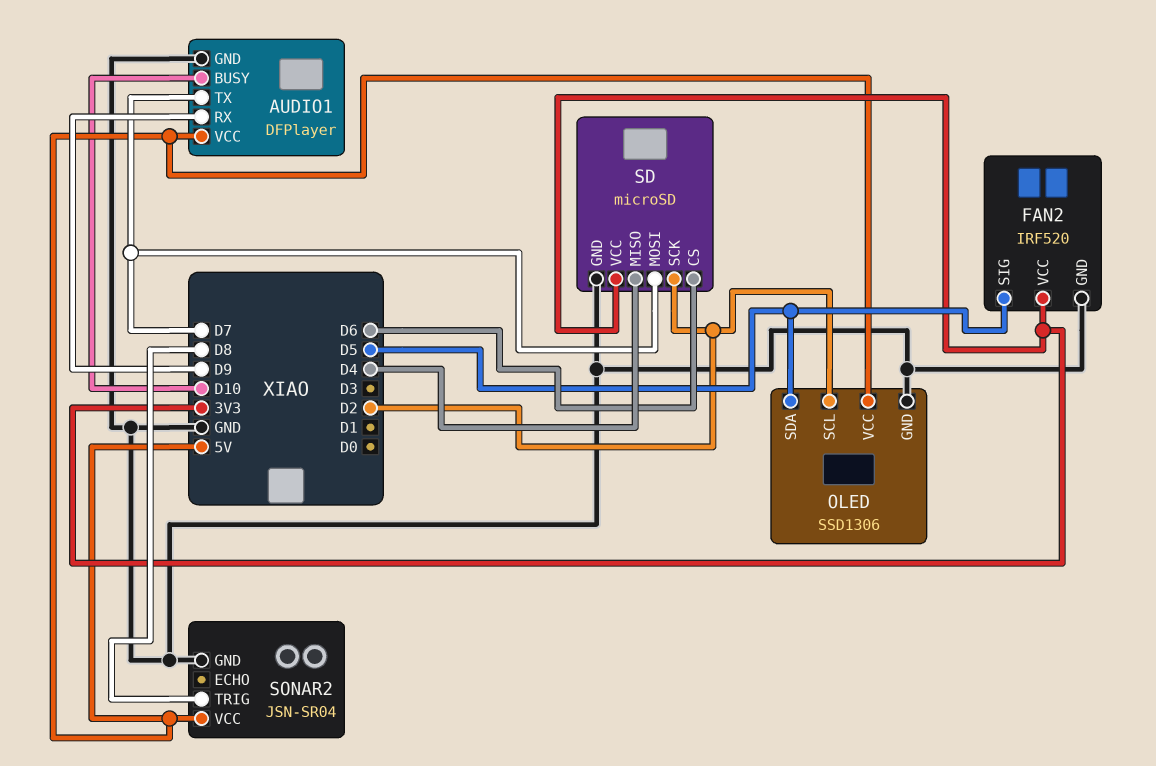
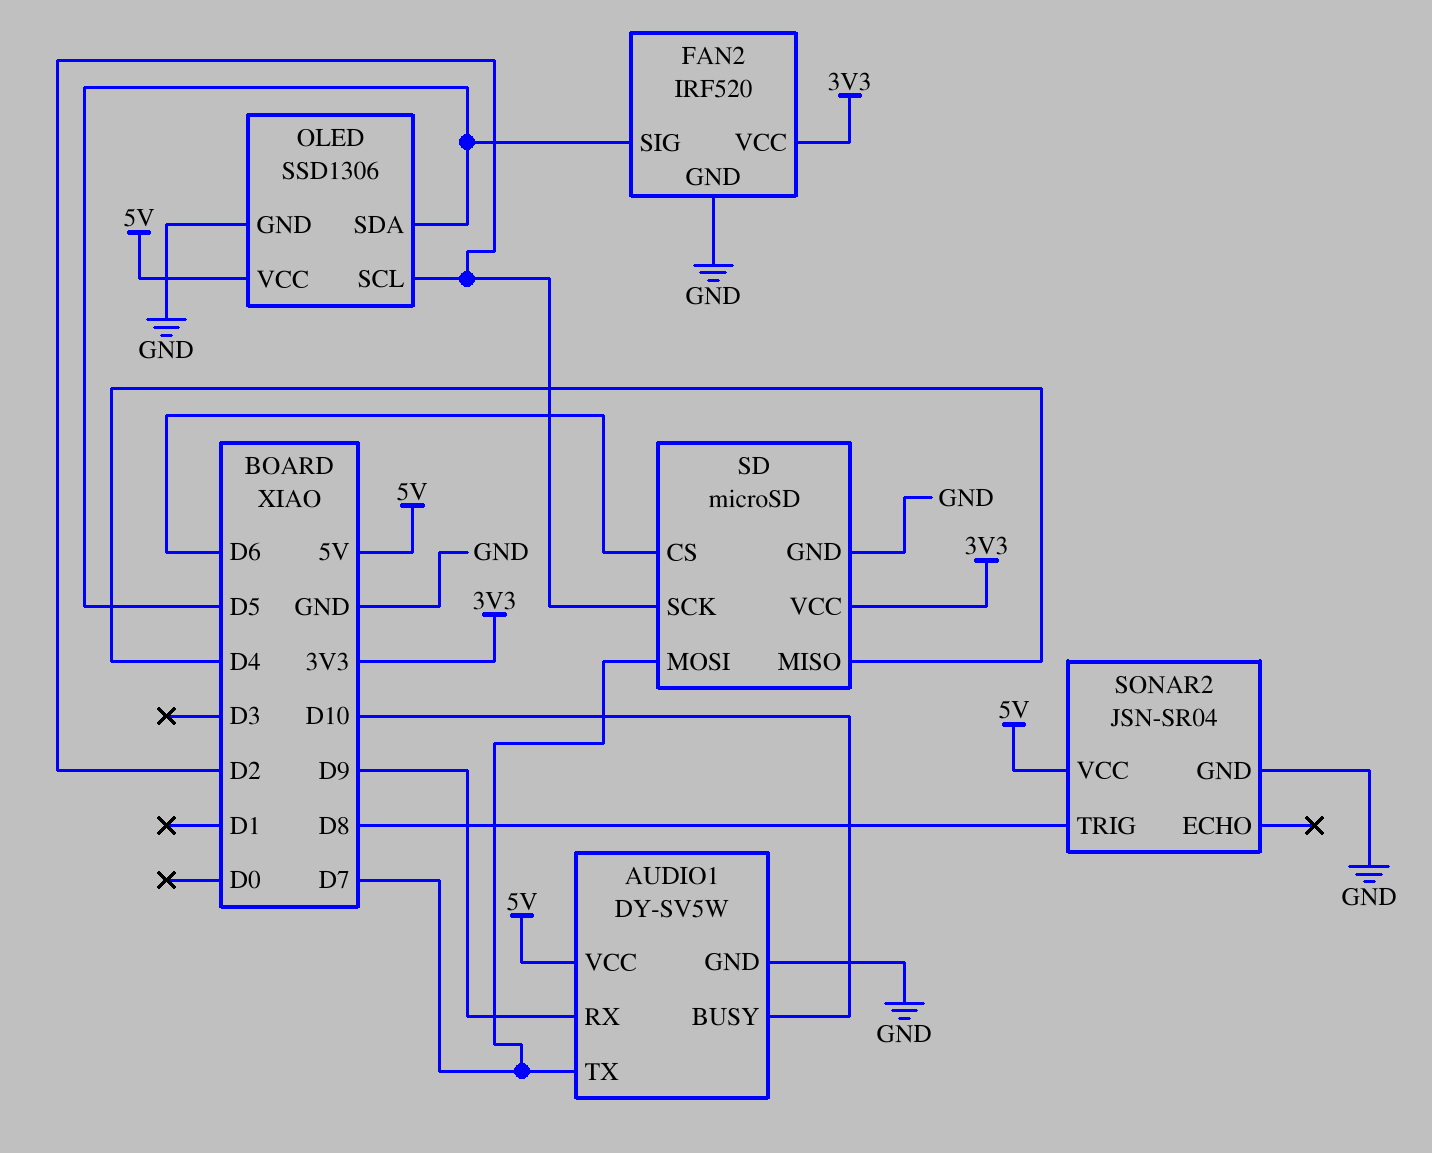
AUDIO1: DFPlayer -> DY-SV5W

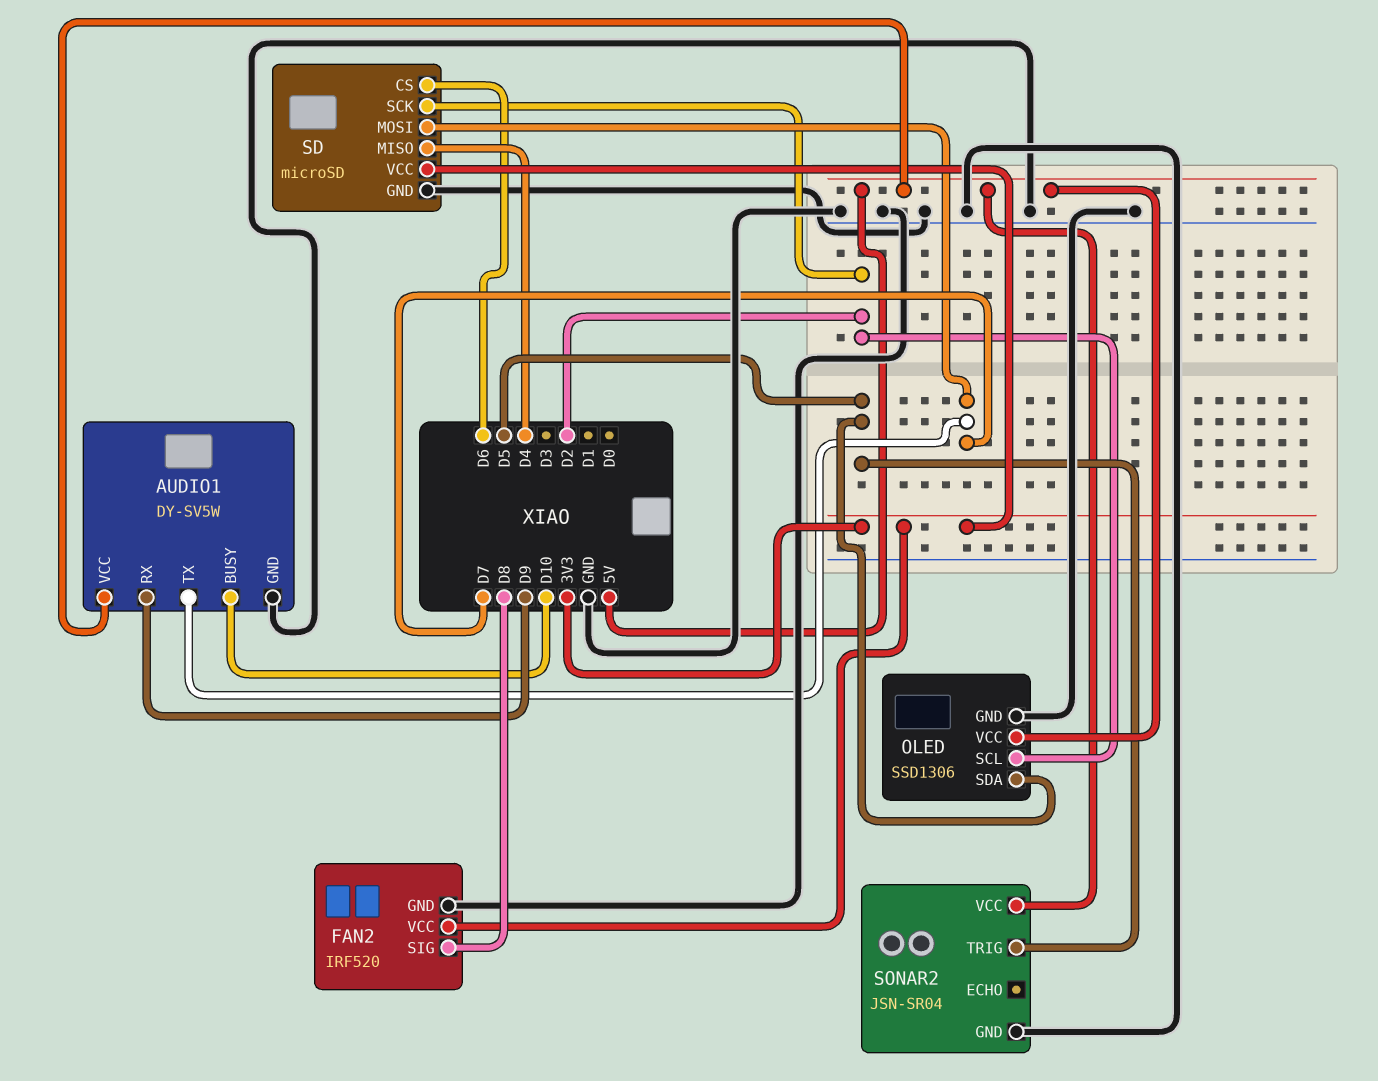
FAN2 pin SIG: D5 -> D8
SONAR2 pin TRIG: D8 -> D5

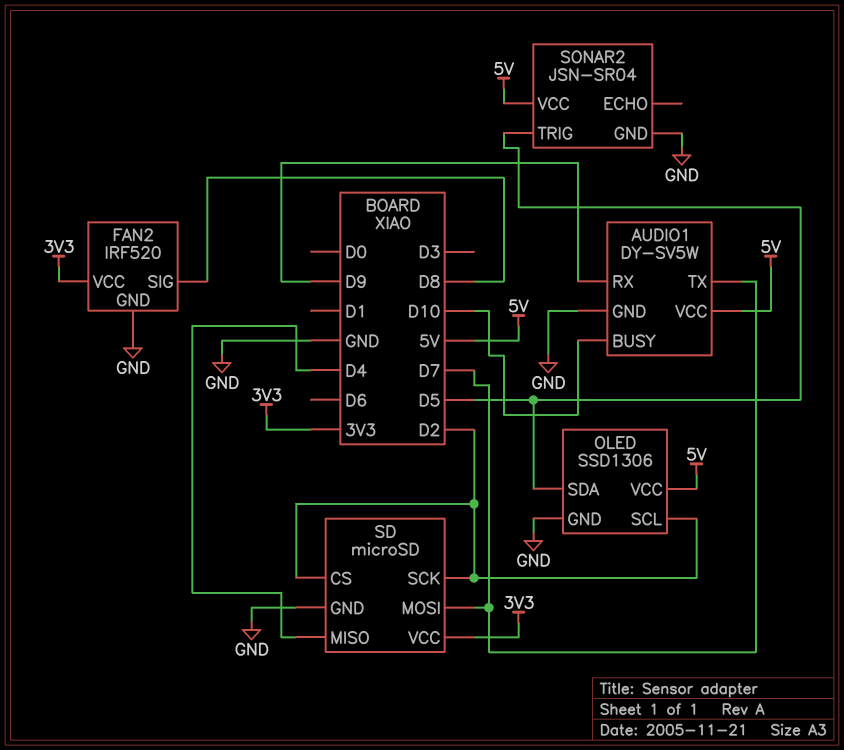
SD pin CS: D6 -> D2

